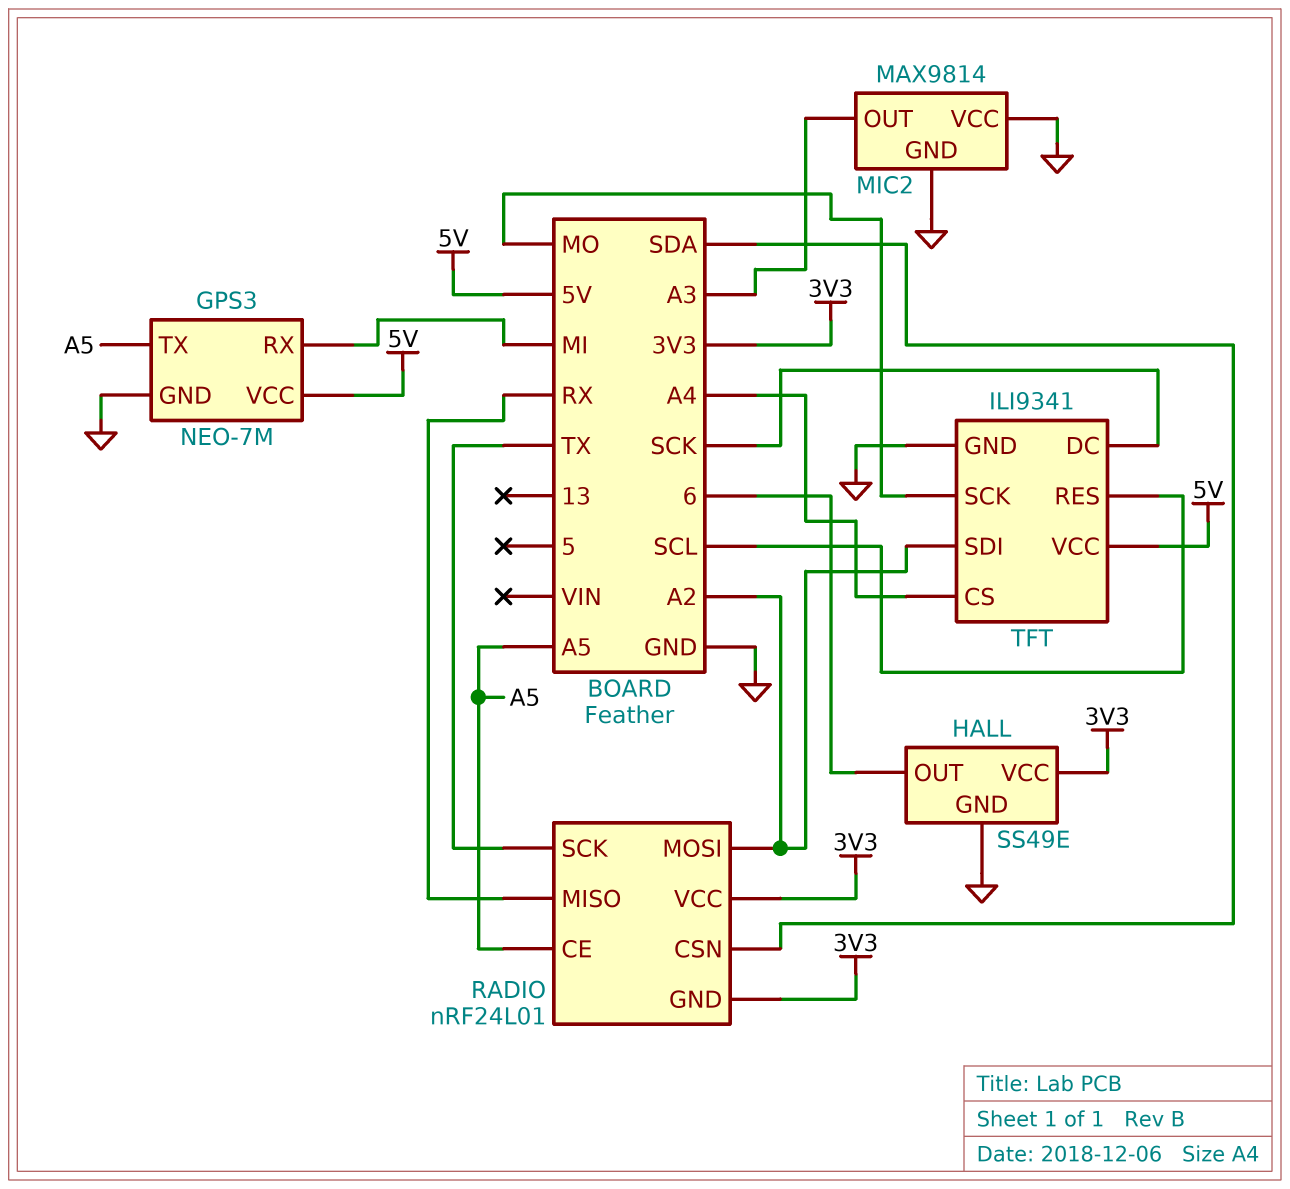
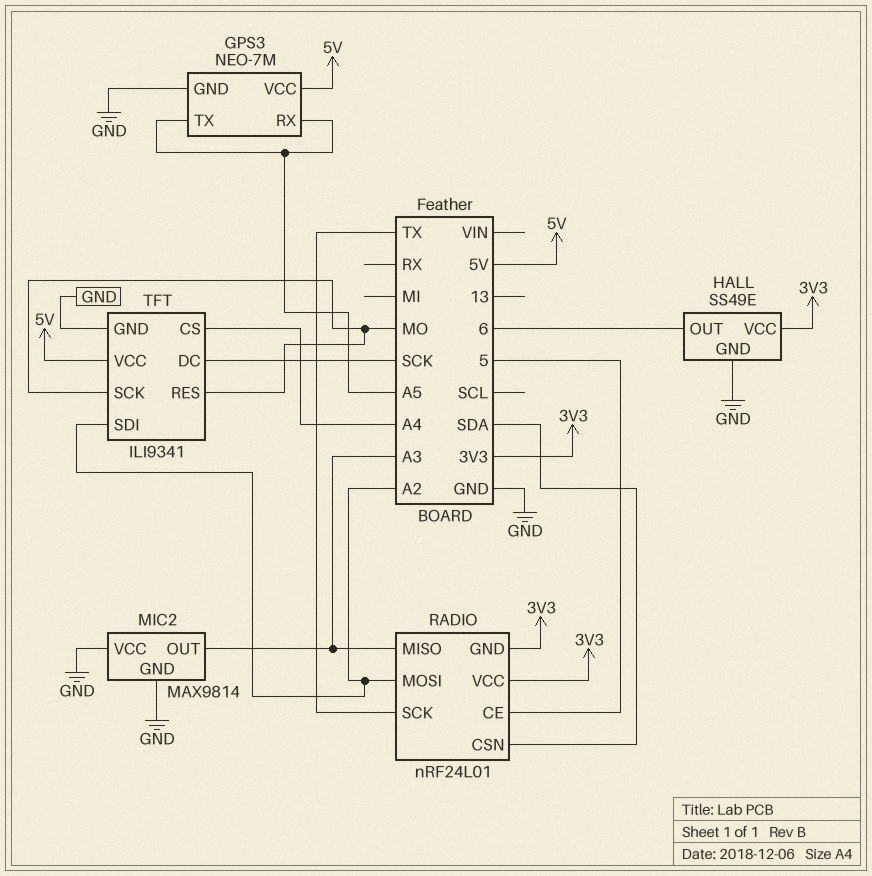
GPS3 pin RX: MI -> A5
RADIO pin CE: A5 -> 5
RADIO pin MISO: RX -> A3
TFT pin RES: SCL -> MO

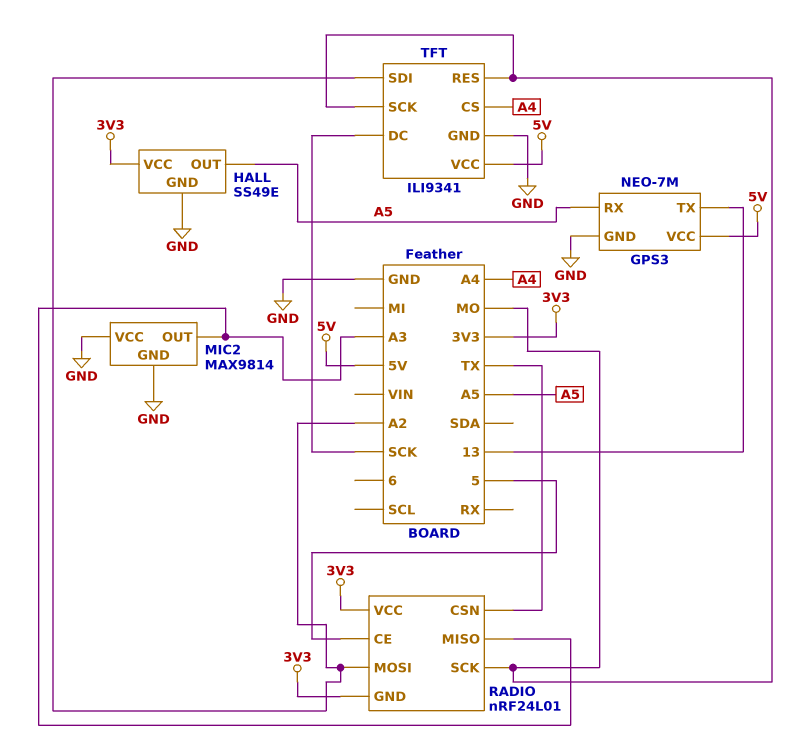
GPS3 pin TX: A5 -> 13
HALL pin OUT: 6 -> A5
RADIO pin CSN: SDA -> TX
RADIO pin SCK: TX -> MO

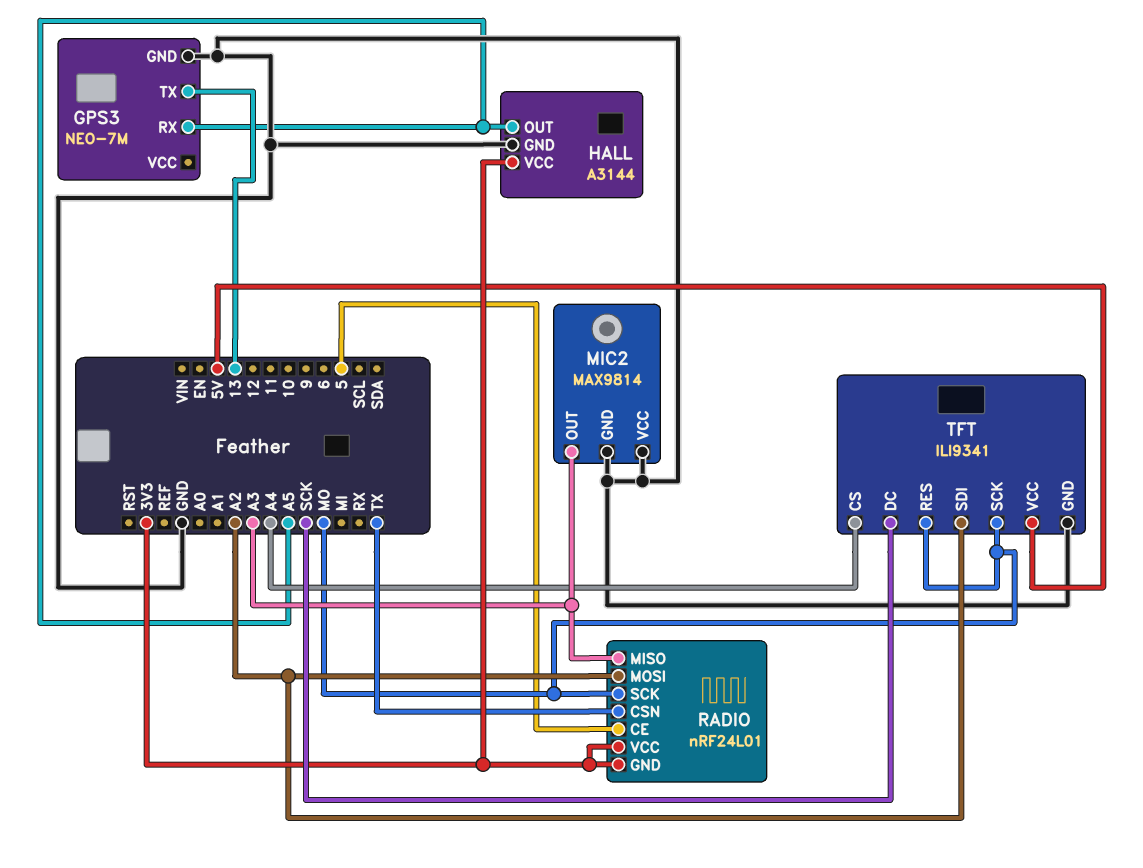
GPS3 pin VCC: 5V -> none
HALL: SS49E -> A3144

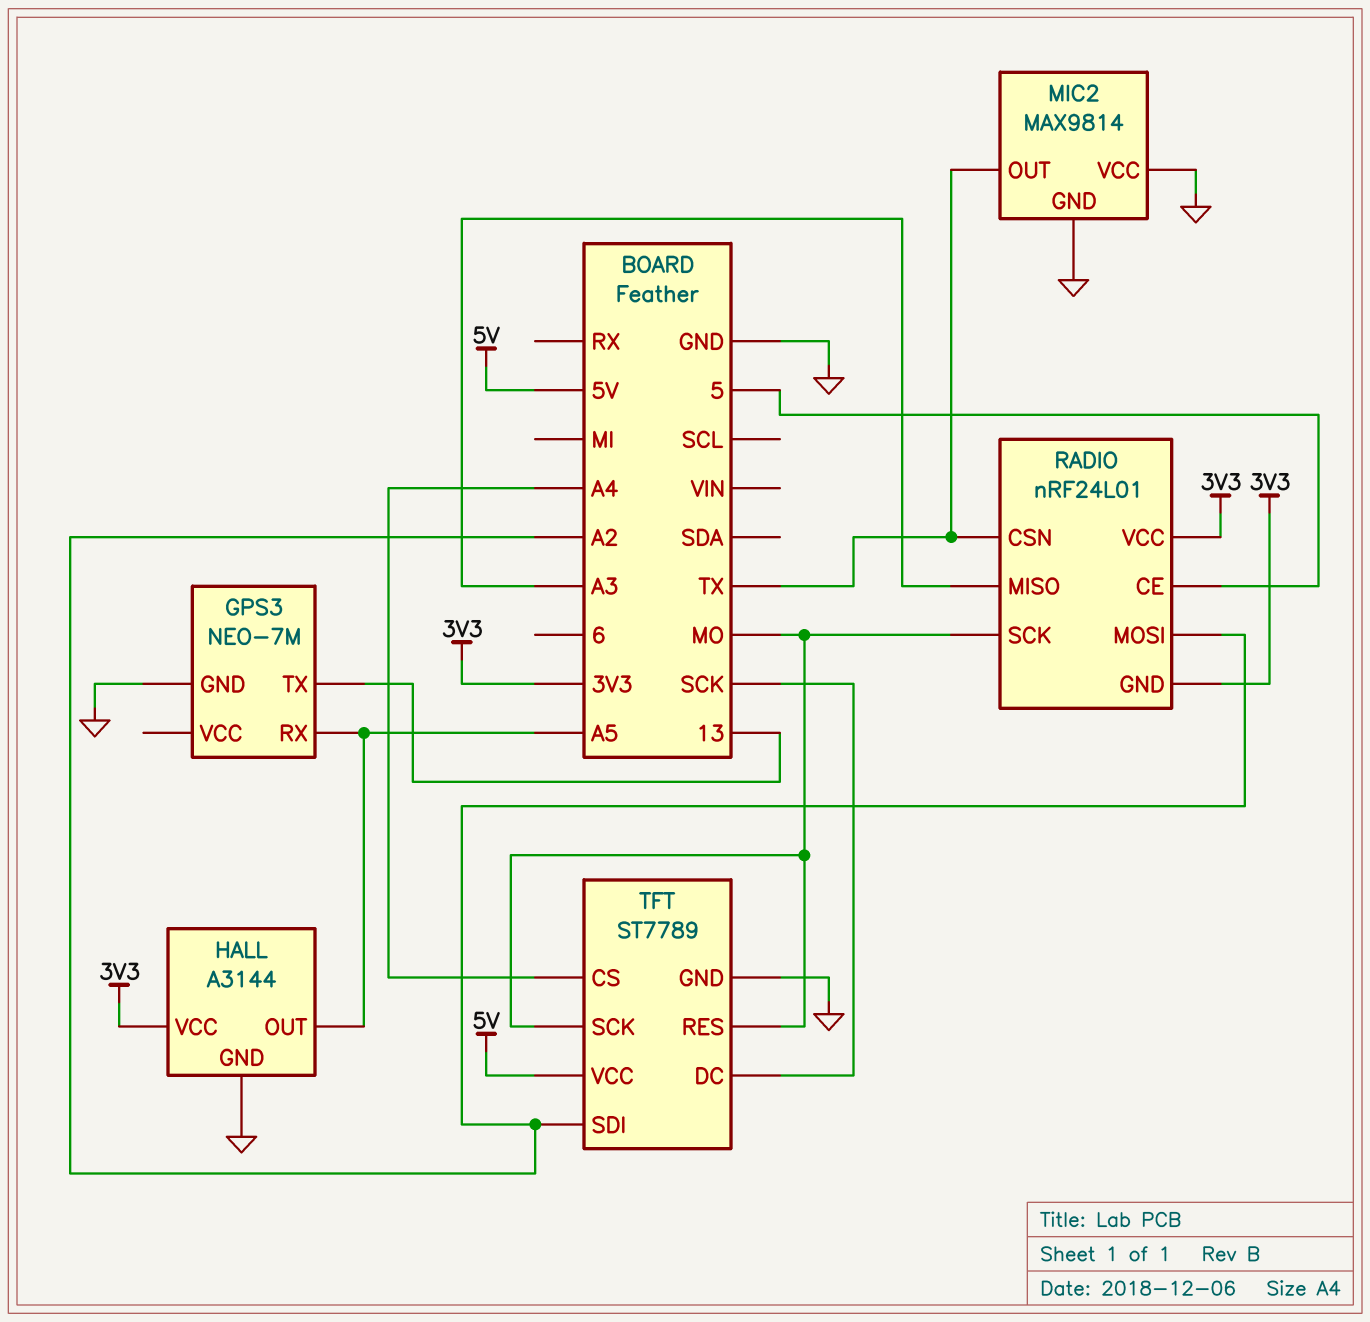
MIC2 pin OUT: A3 -> TX
TFT: ILI9341 -> ST7789

